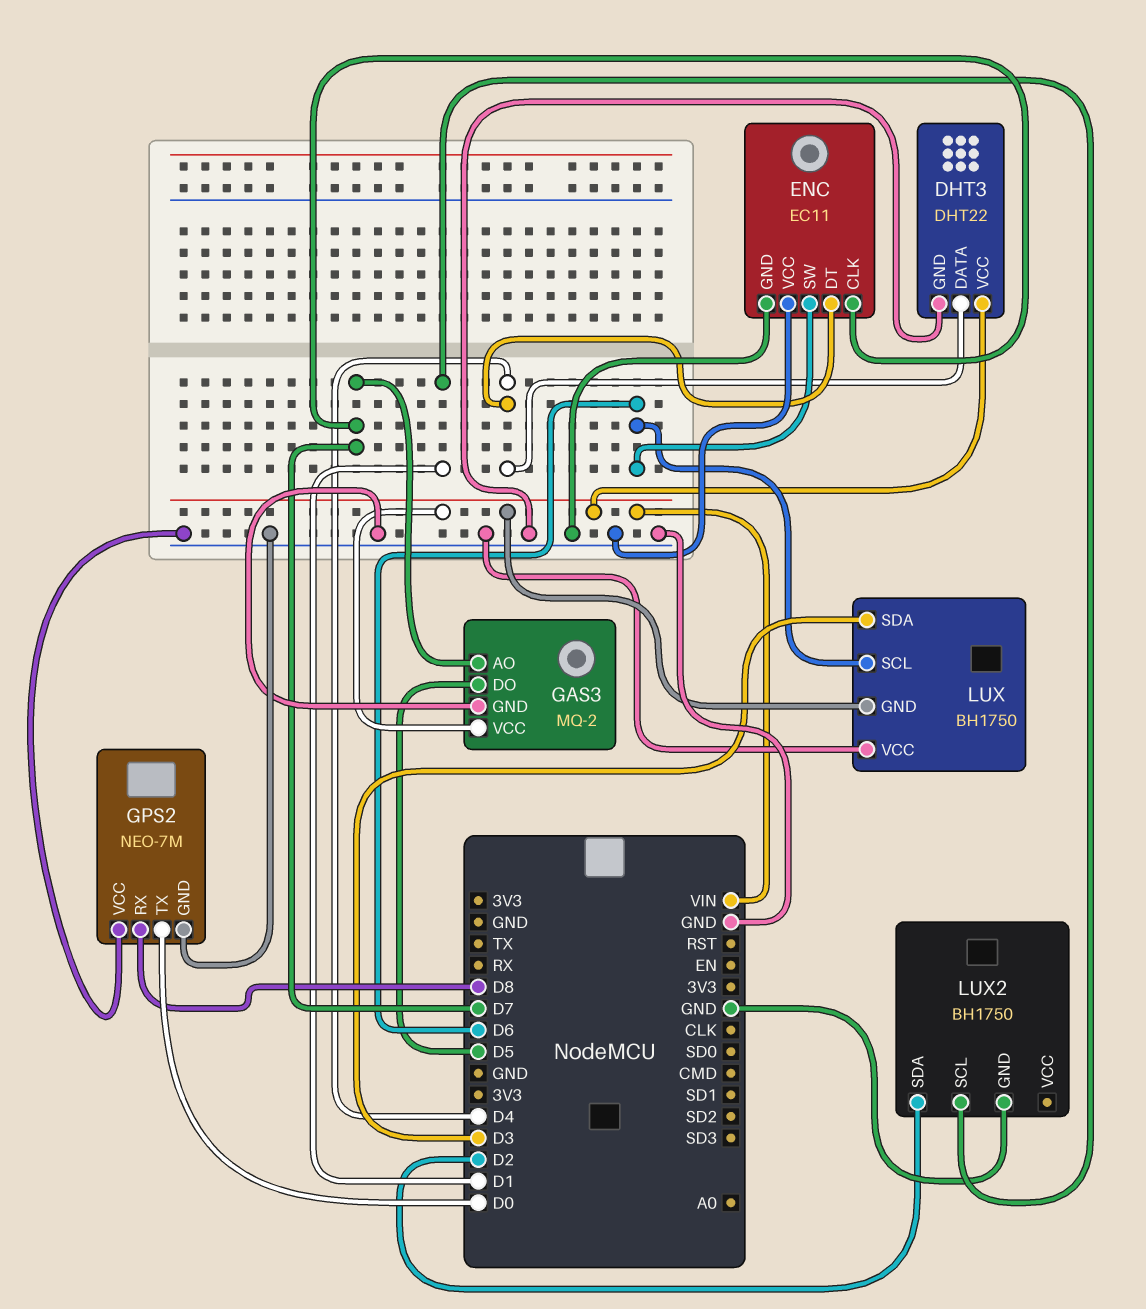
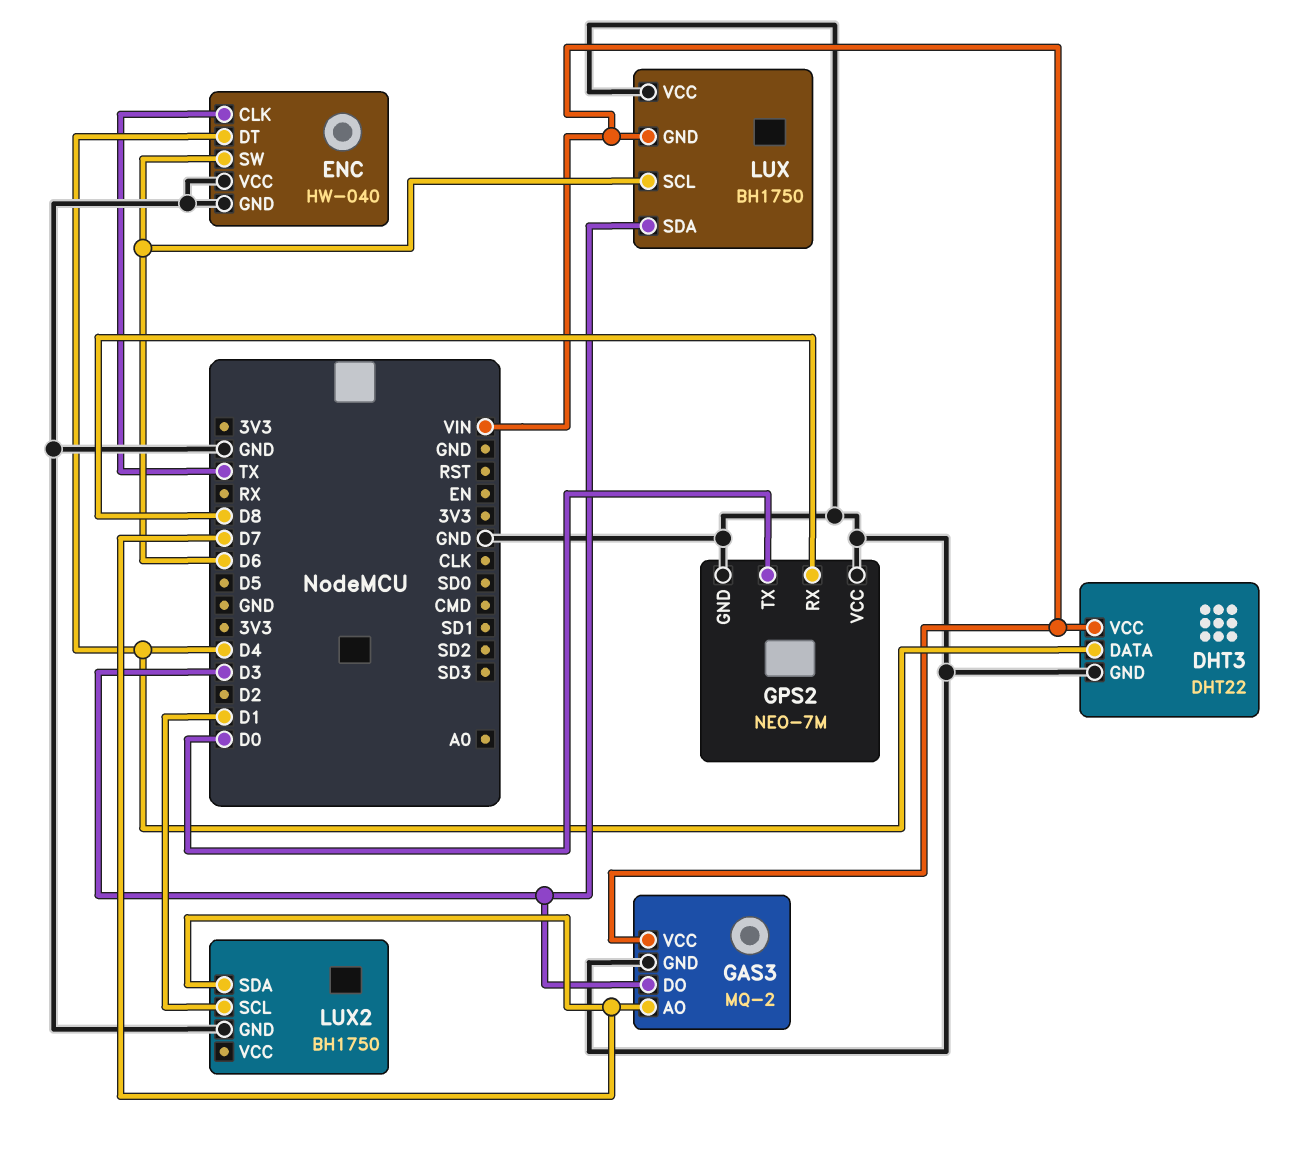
ENC: EC11 -> HW-040
ENC pin CLK: D7 -> TX
GAS3 pin DO: D5 -> D3
LUX2 pin SDA: D2 -> D7

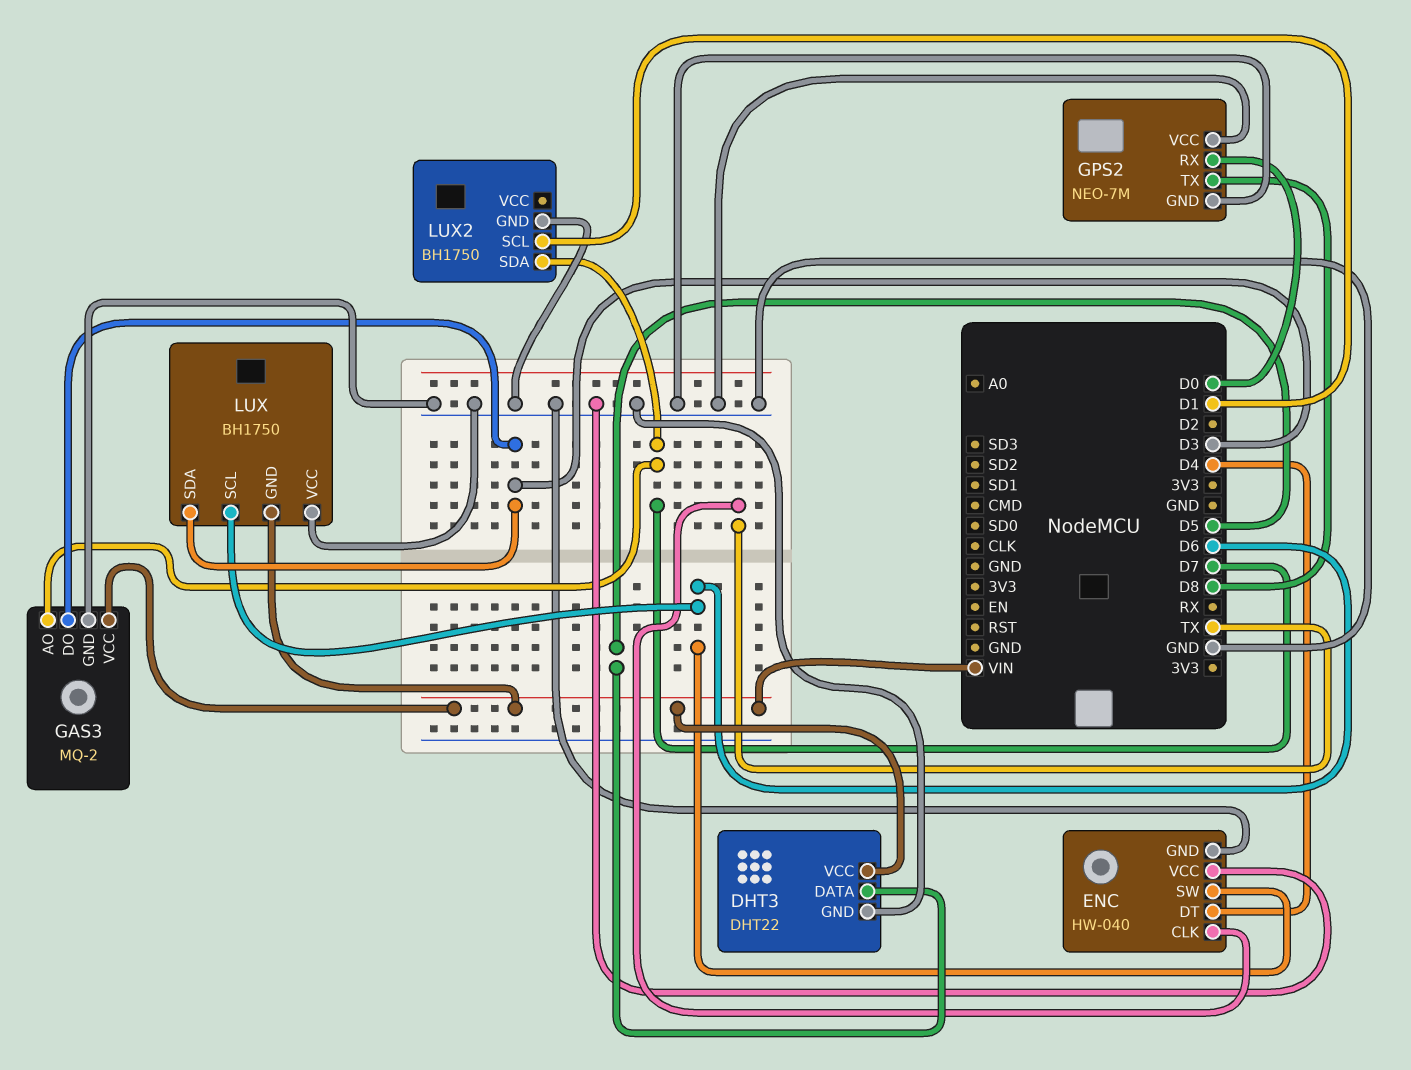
DHT3 pin DATA: D4 -> D5
GPS2 pin RX: D8 -> D0
GPS2 pin TX: D0 -> D8

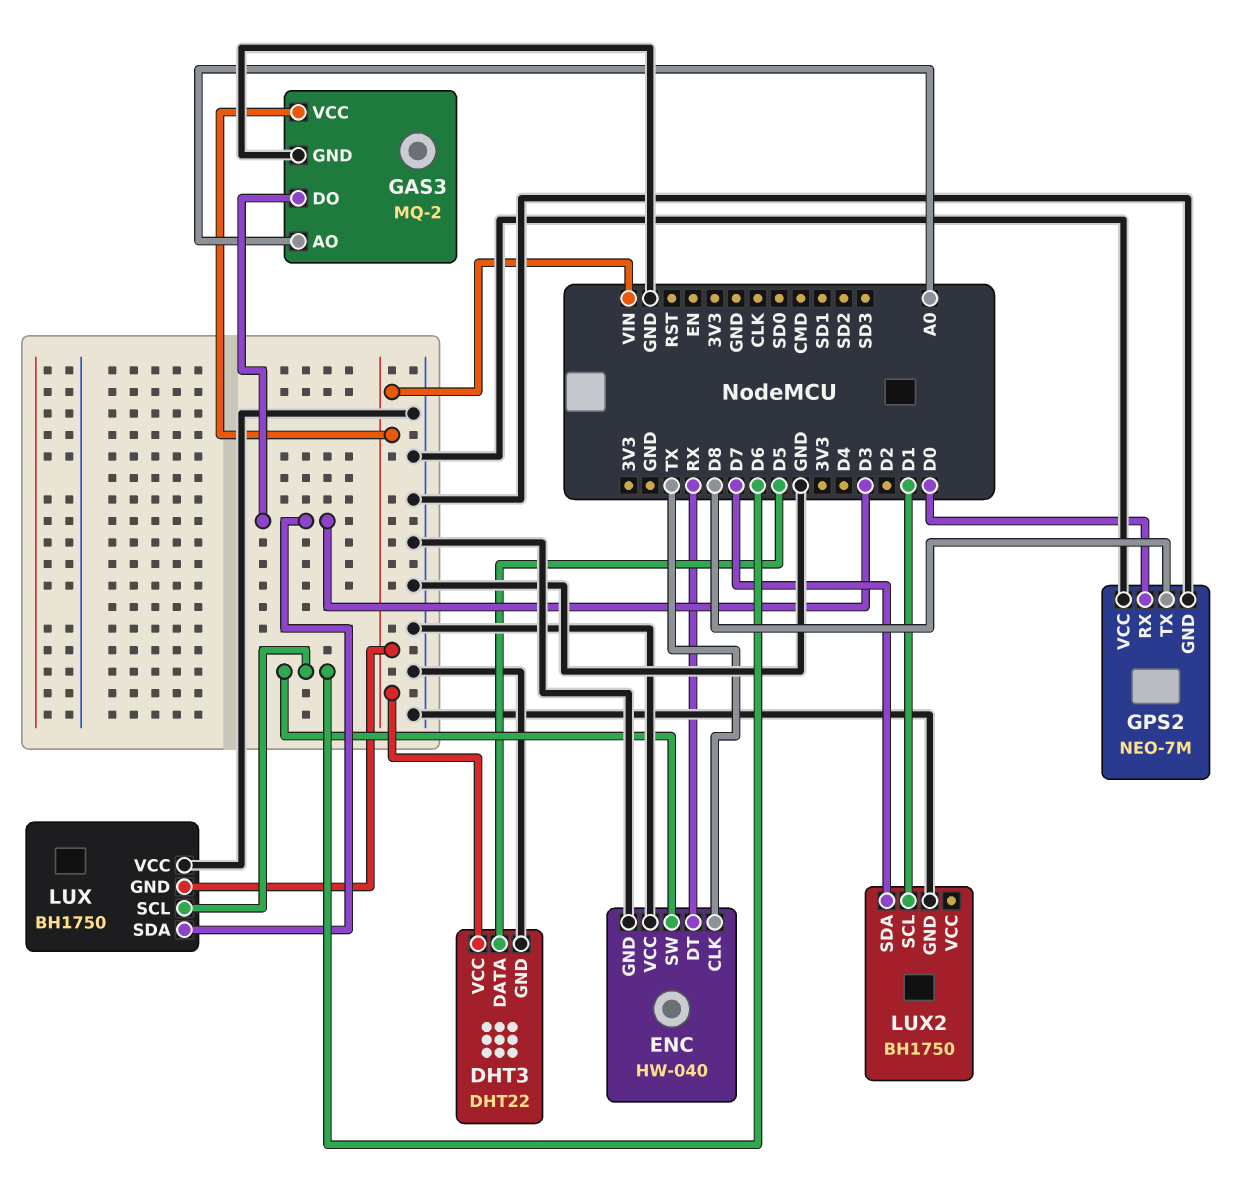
ENC pin DT: D4 -> RX
GAS3 pin AO: D7 -> A0

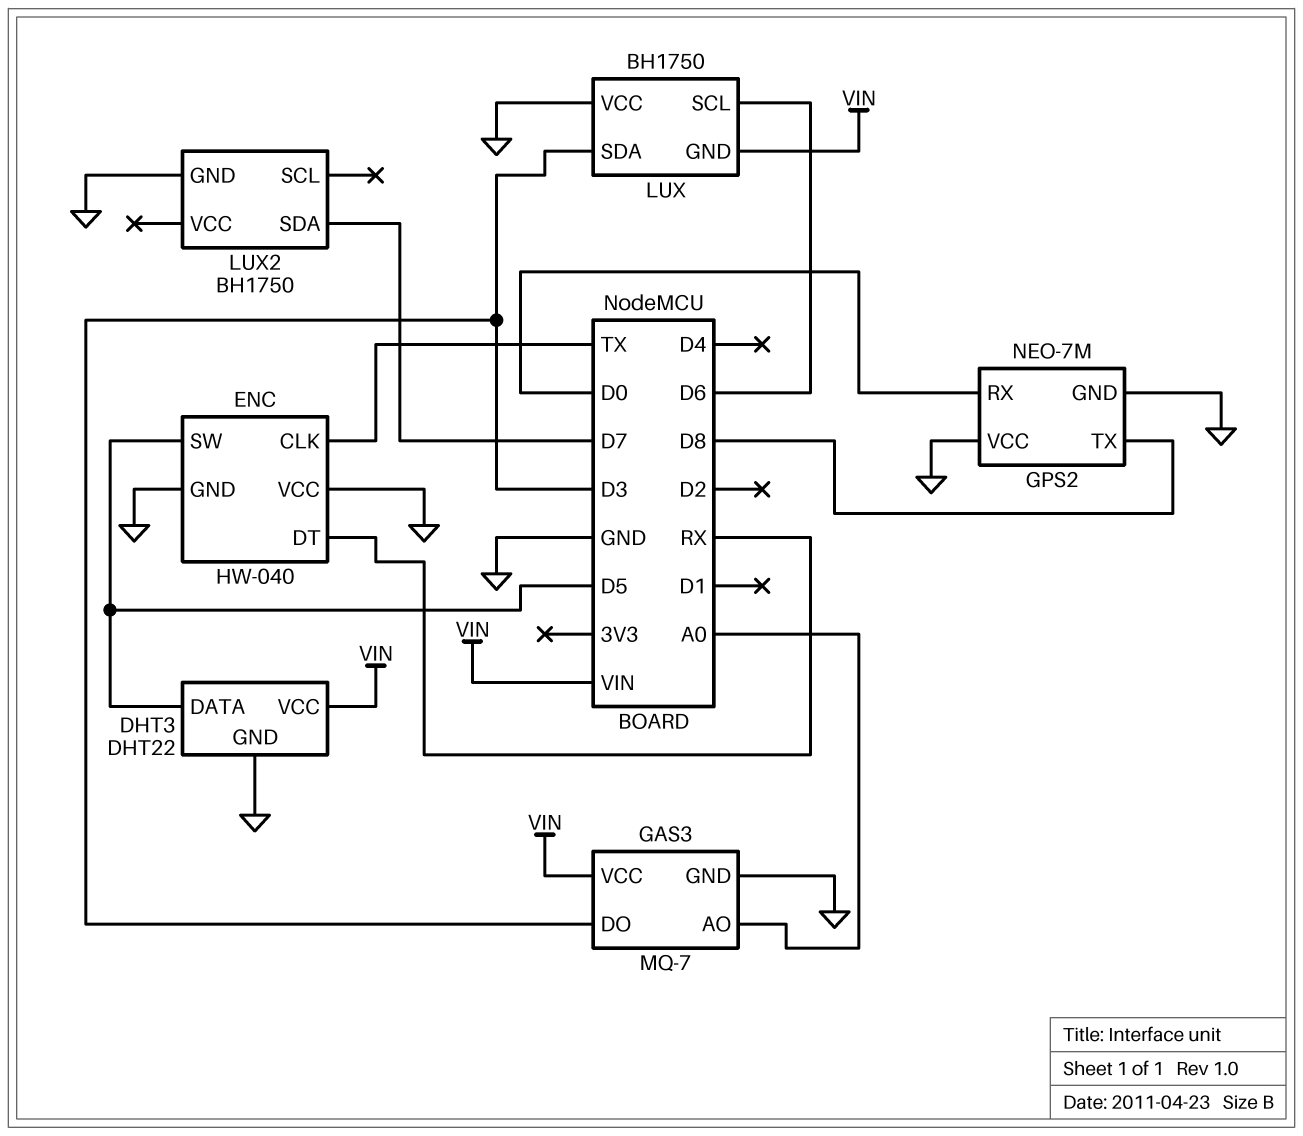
ENC pin SW: D6 -> D5
GAS3: MQ-2 -> MQ-7
LUX2 pin SCL: D1 -> none

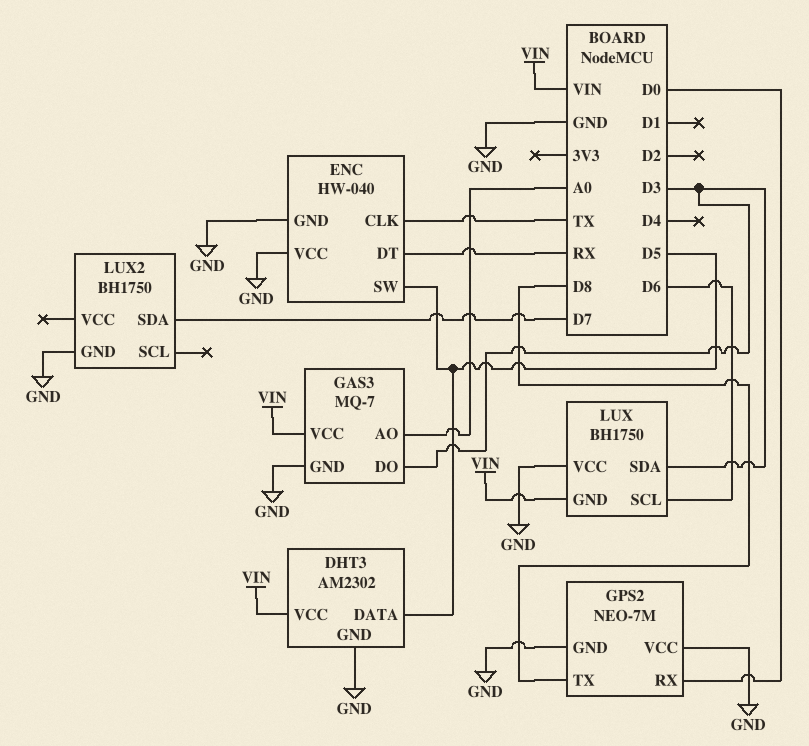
DHT3: DHT22 -> AM2302

